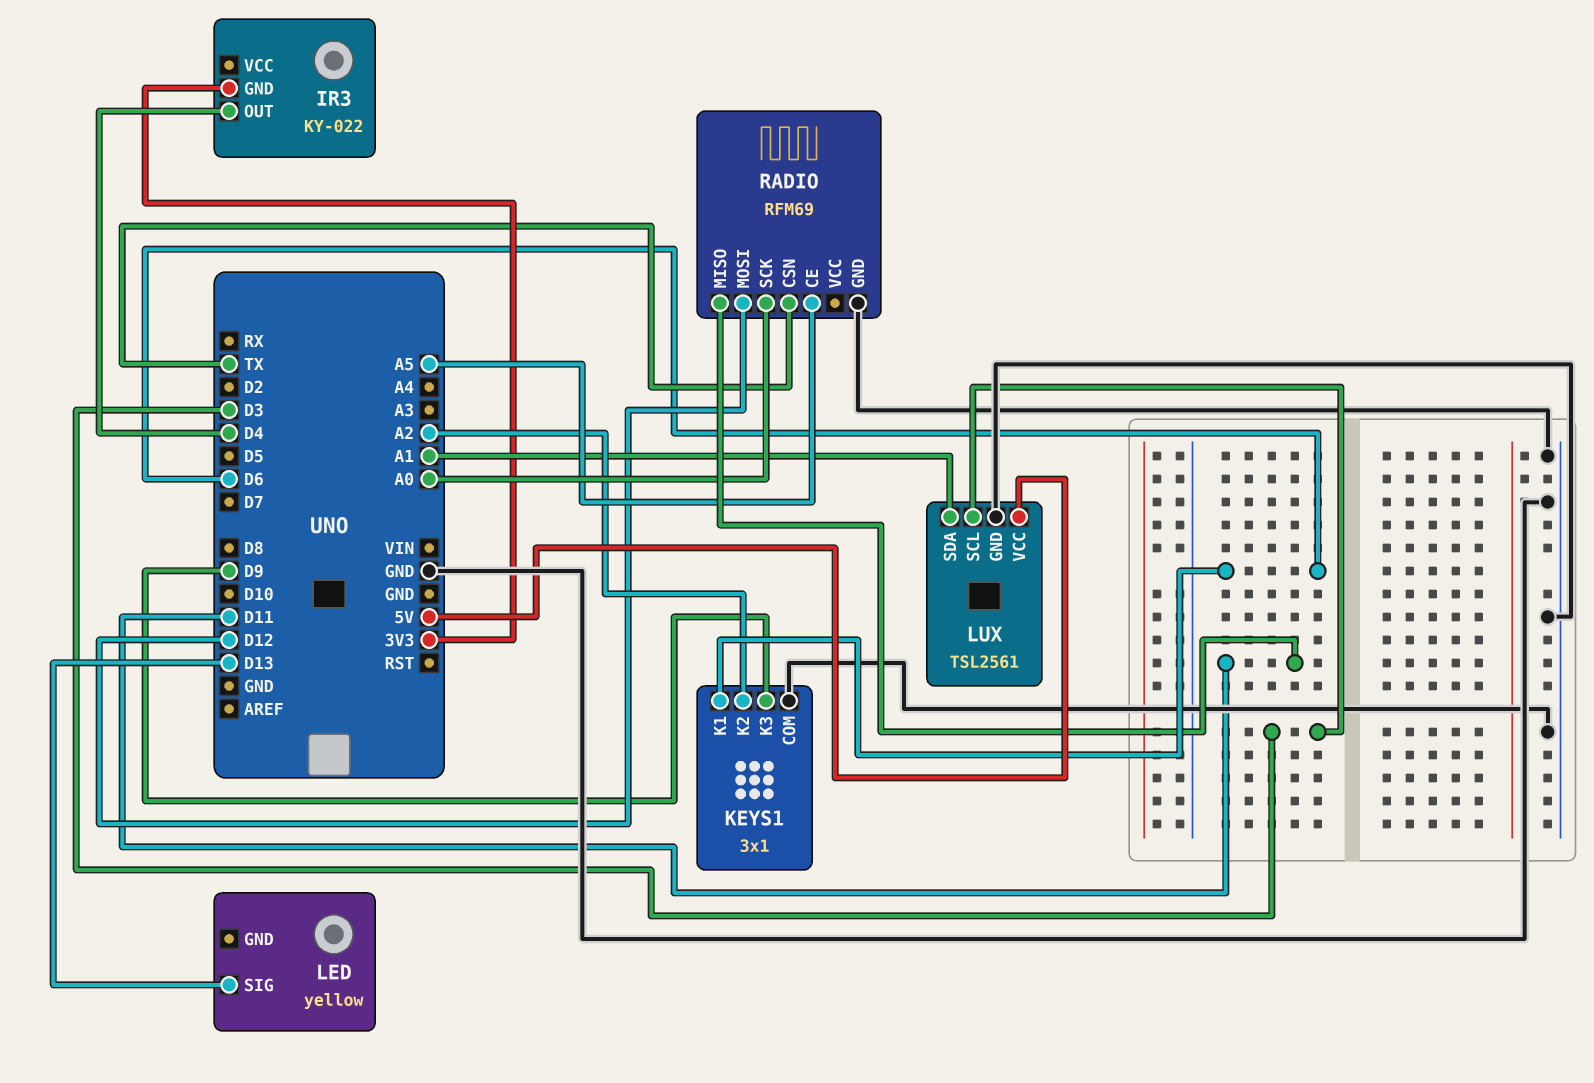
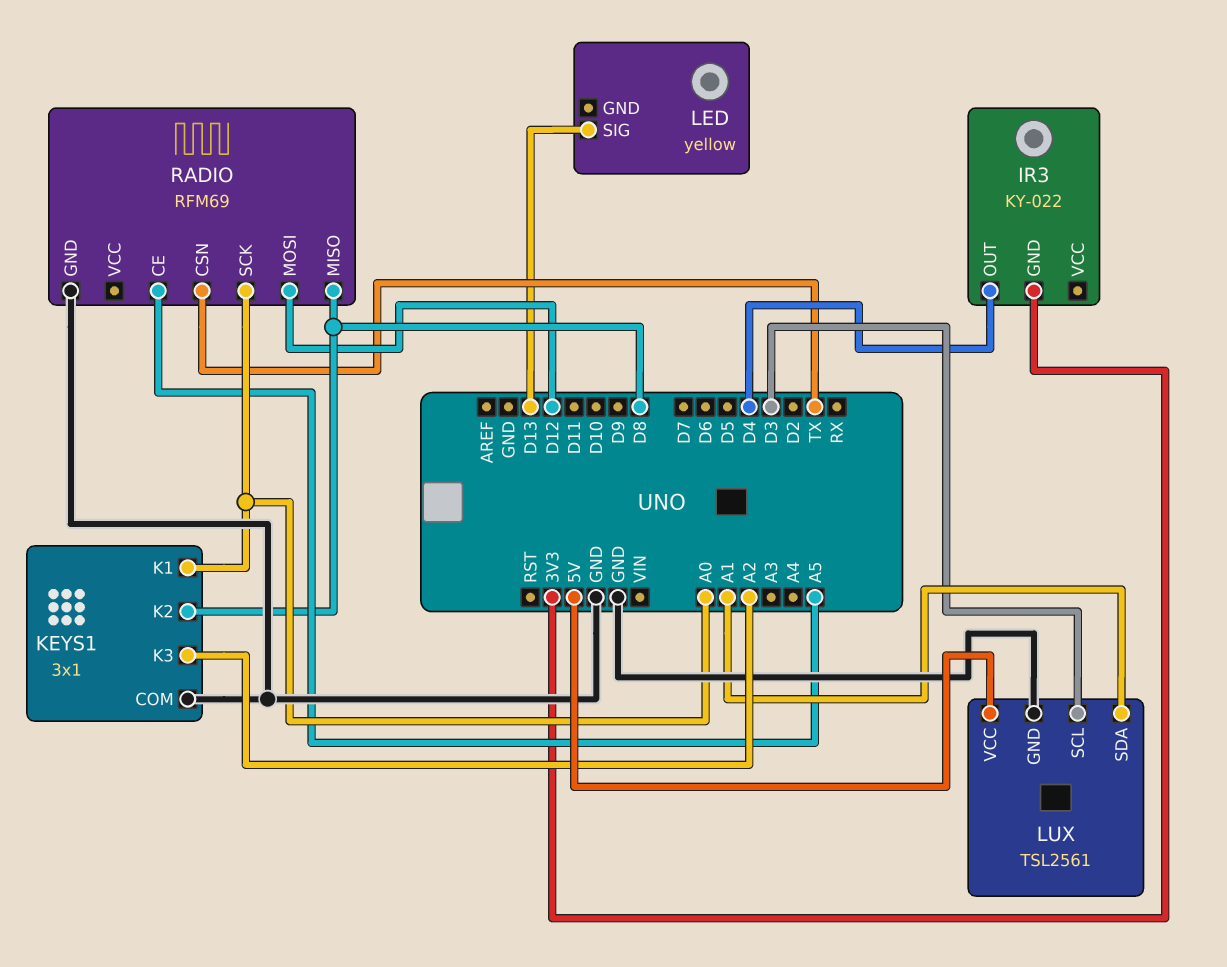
KEYS1 pin K1: D6 -> A0
KEYS1 pin K2: A2 -> D8
KEYS1 pin K3: D9 -> A2
RADIO pin MISO: D11 -> D8

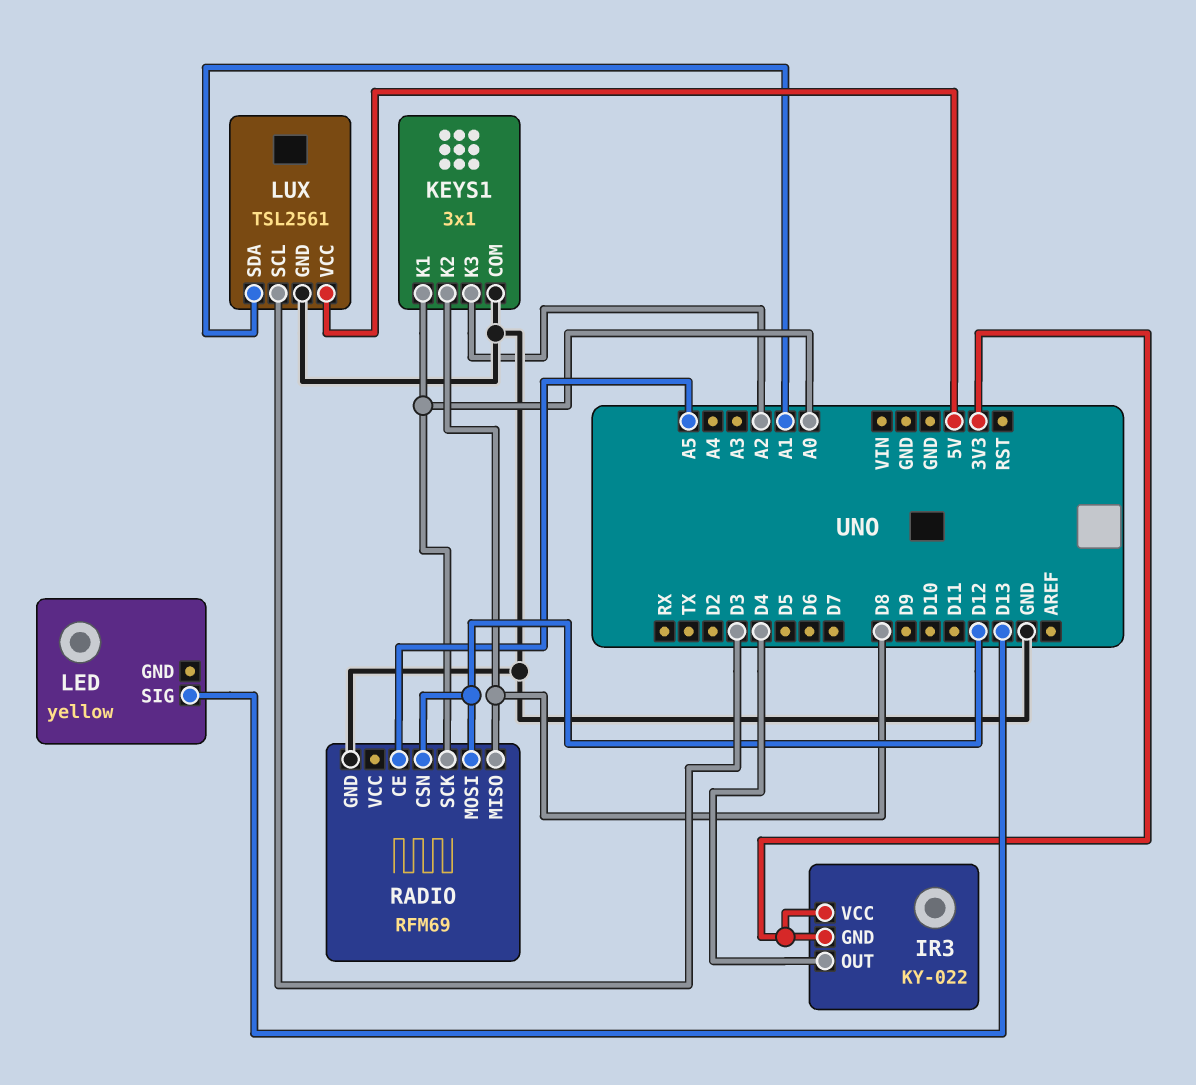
IR3 pin VCC: none -> 3V3
RADIO pin CSN: TX -> D12

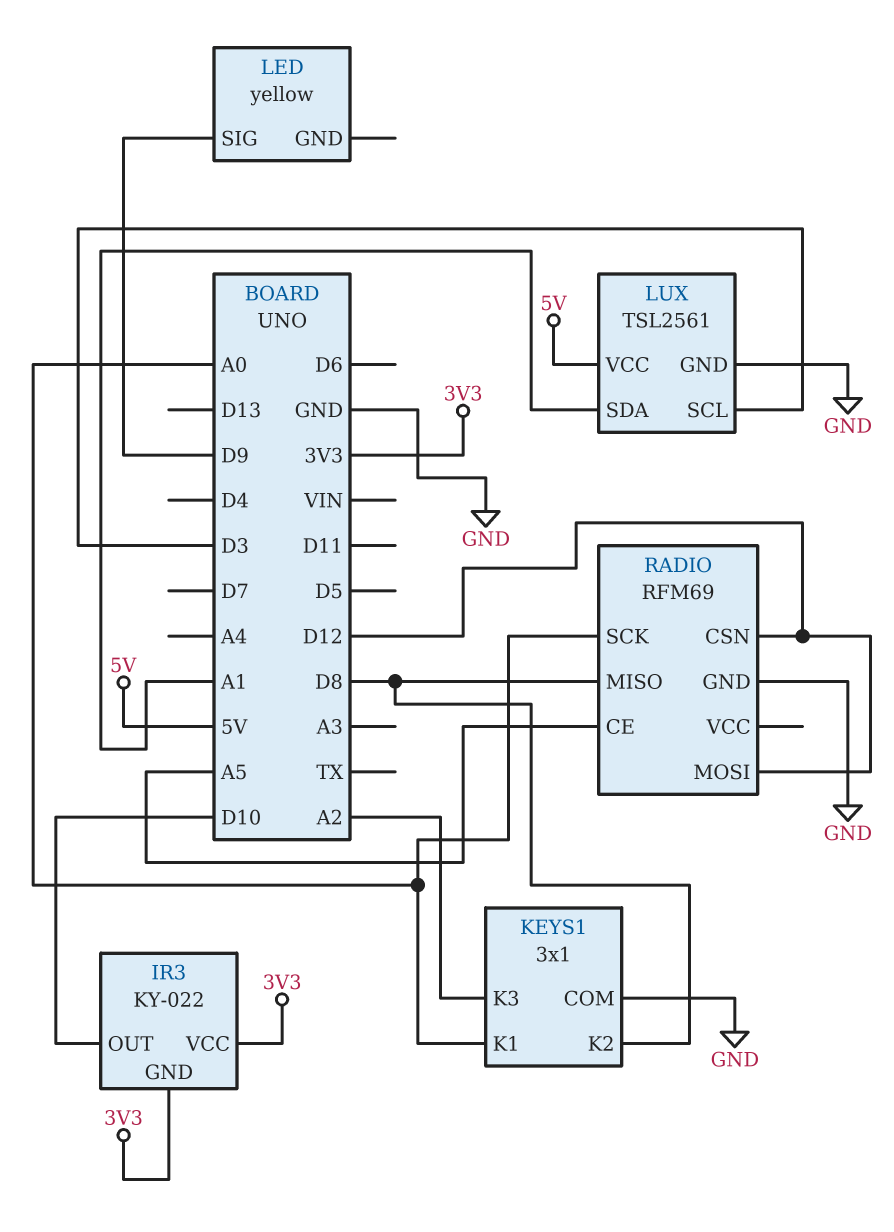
IR3 pin OUT: D4 -> D10
LED pin SIG: D13 -> D9

